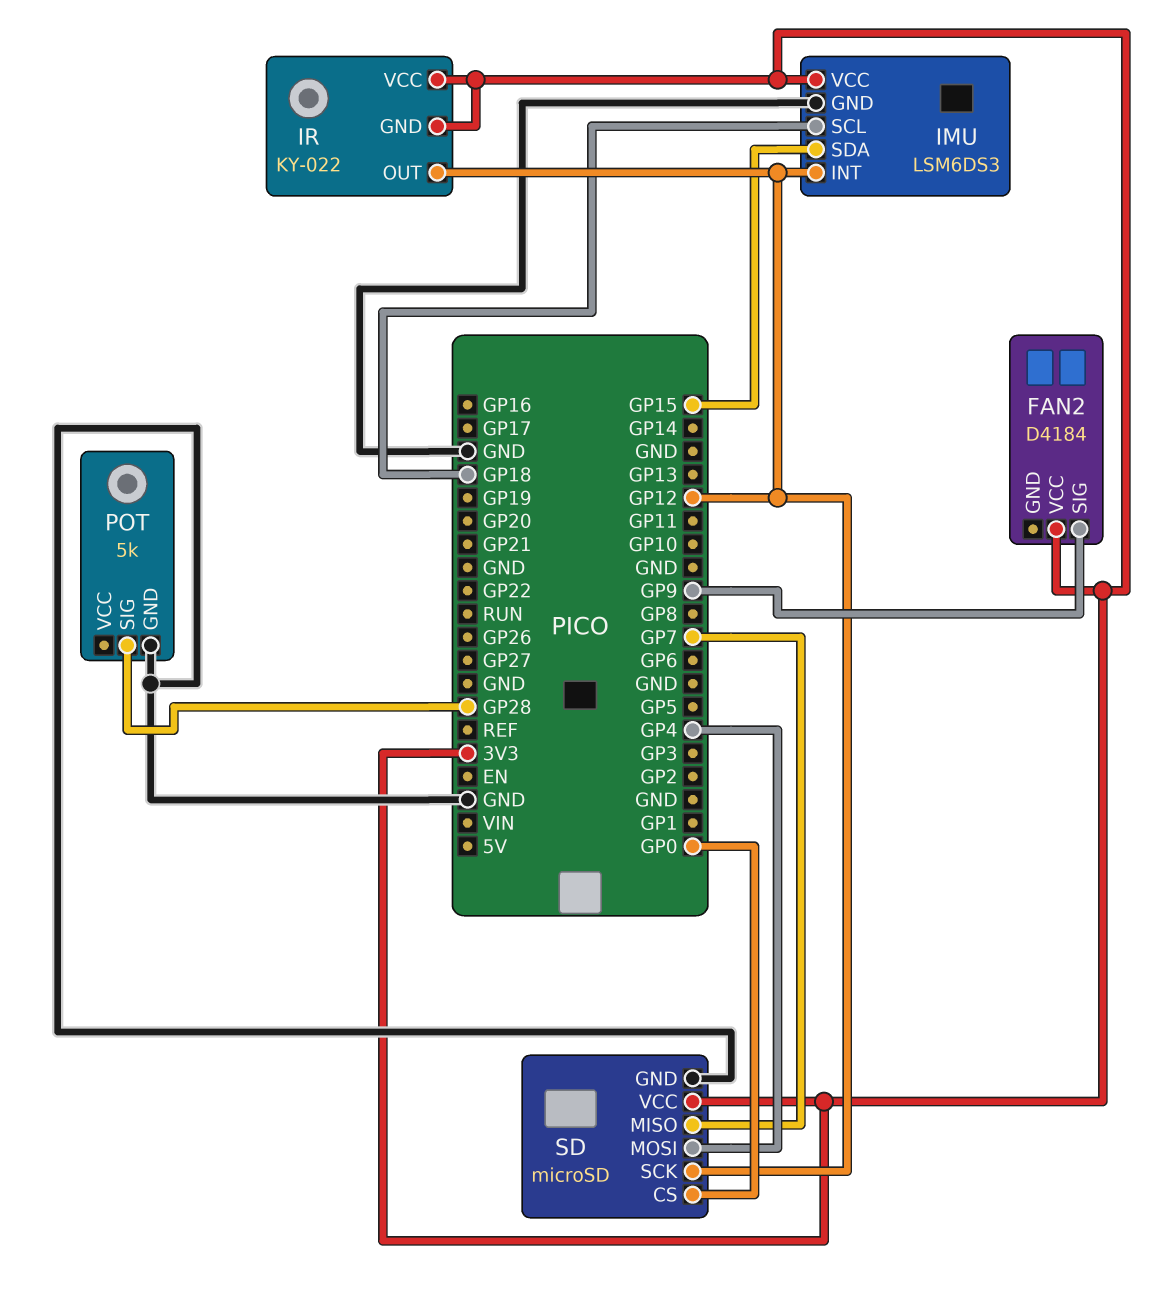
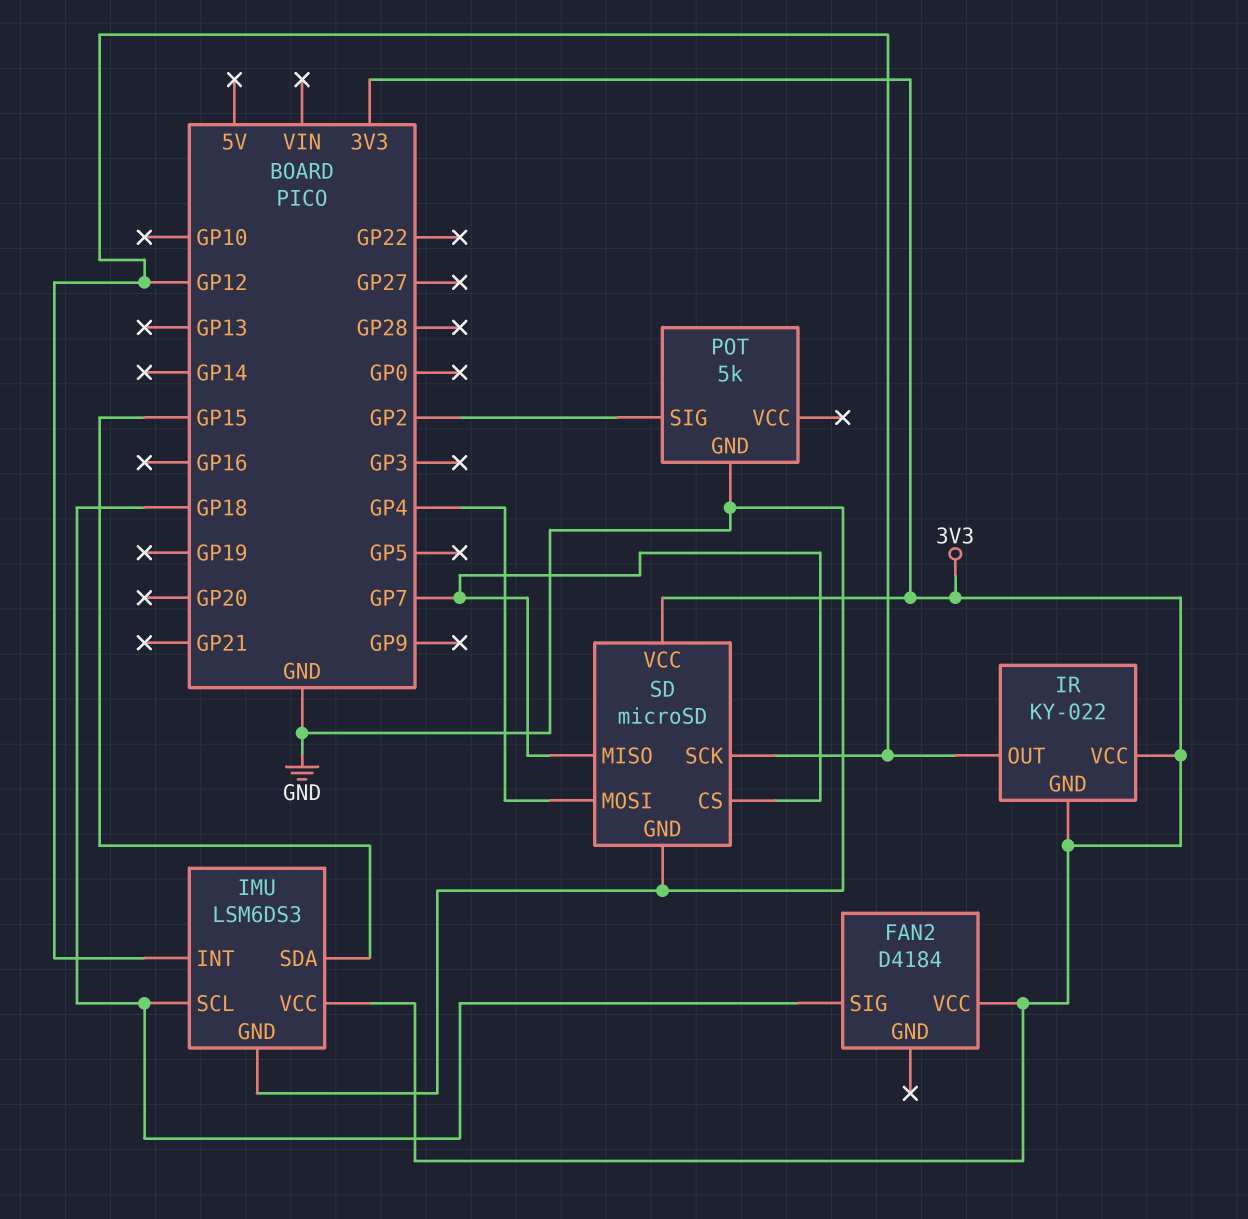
FAN2 pin SIG: GP9 -> GP18
POT pin SIG: GP28 -> GP2
SD pin CS: GP0 -> GP7

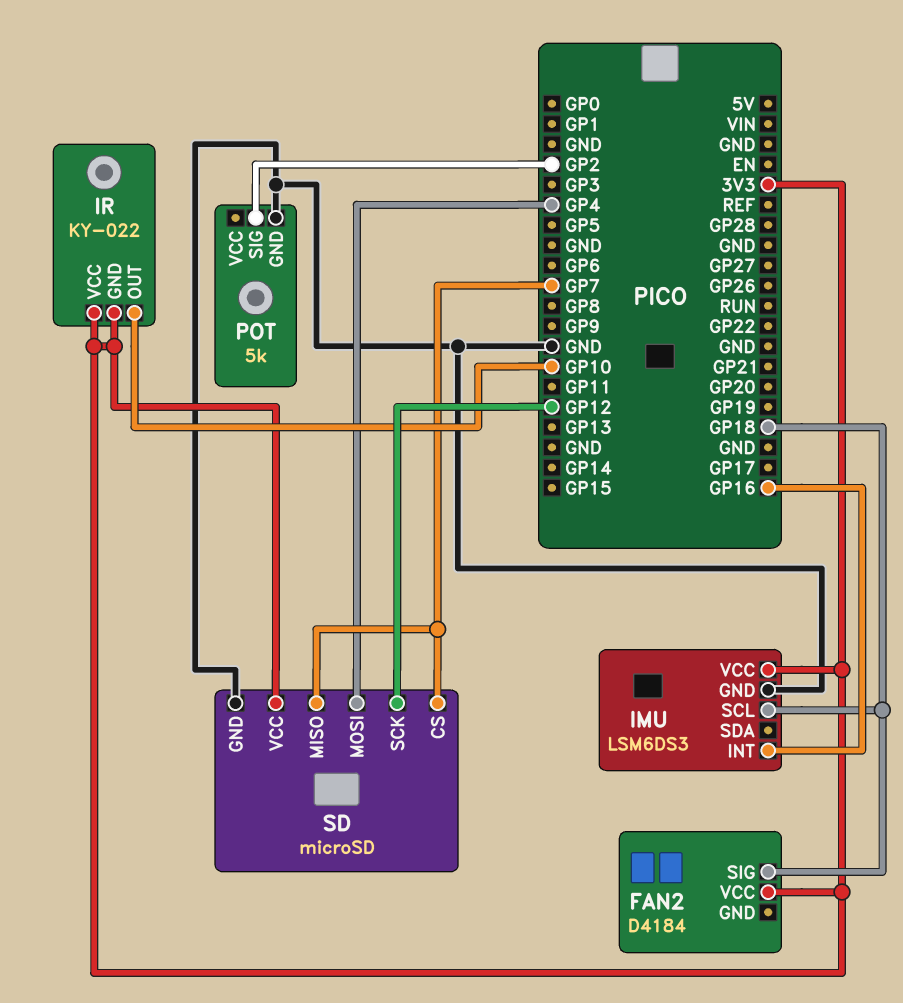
IMU pin INT: GP12 -> GP16
IMU pin SDA: GP15 -> none
IR pin OUT: GP12 -> GP10

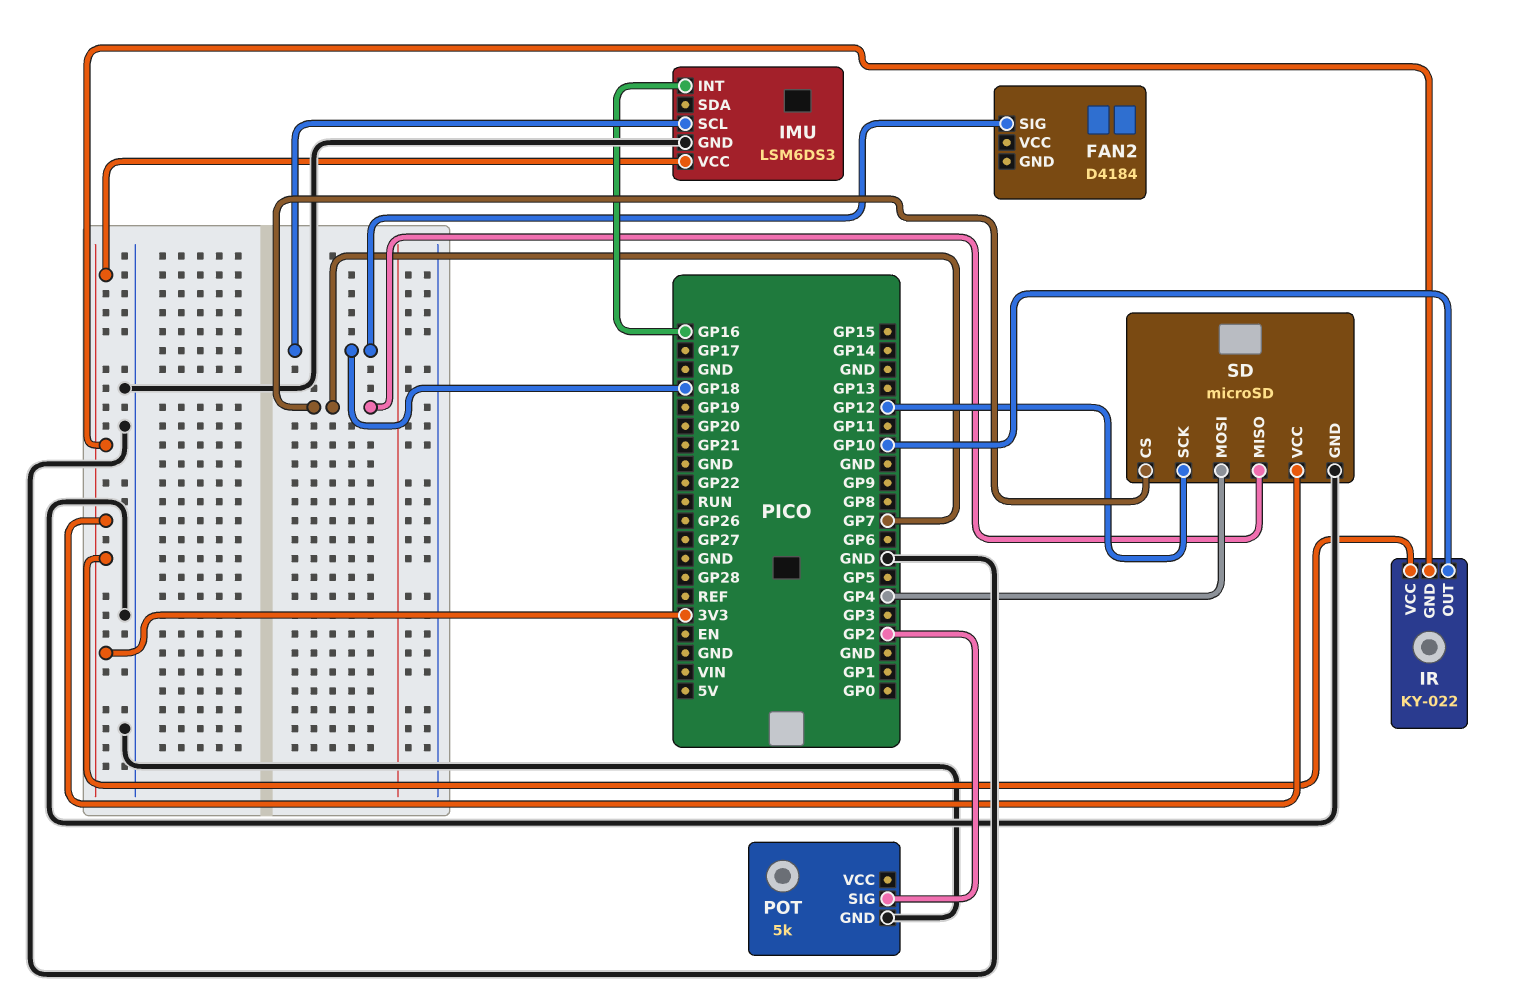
FAN2 pin VCC: 3V3 -> none

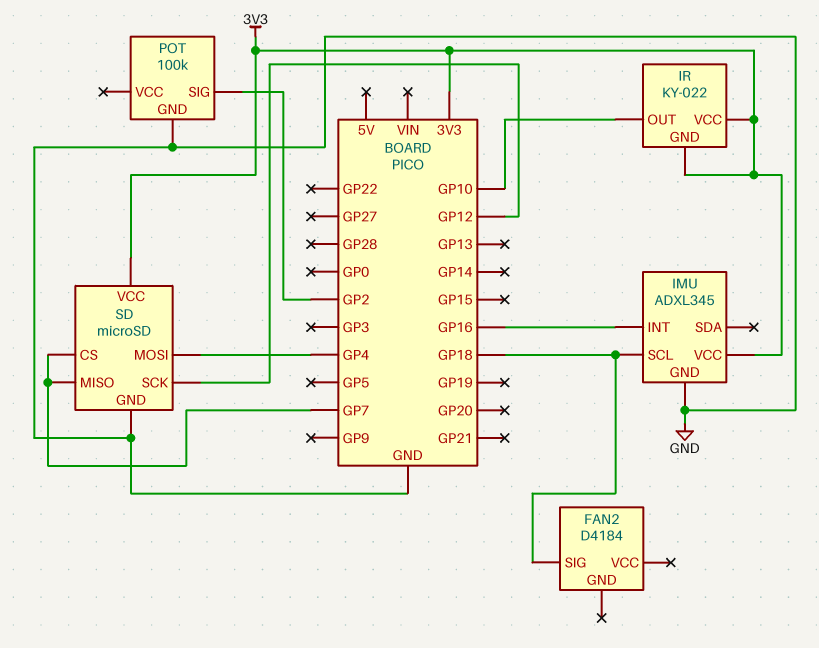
IMU: LSM6DS3 -> ADXL345
POT: 5k -> 100k

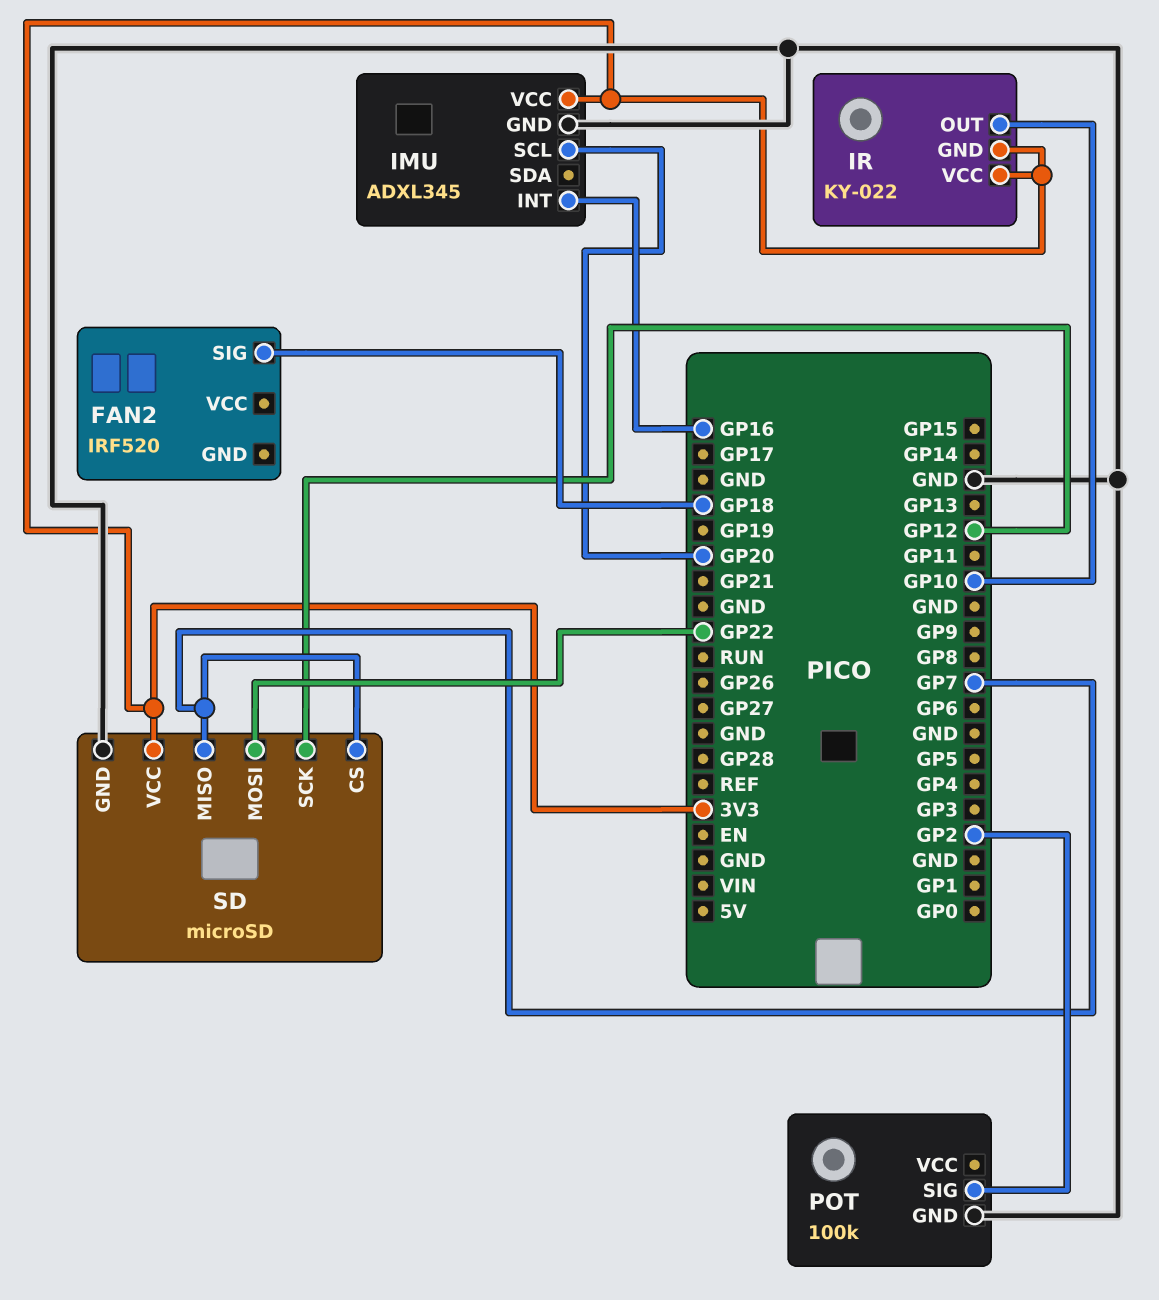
FAN2: D4184 -> IRF520
IMU pin SCL: GP18 -> GP20
SD pin MOSI: GP4 -> GP22

